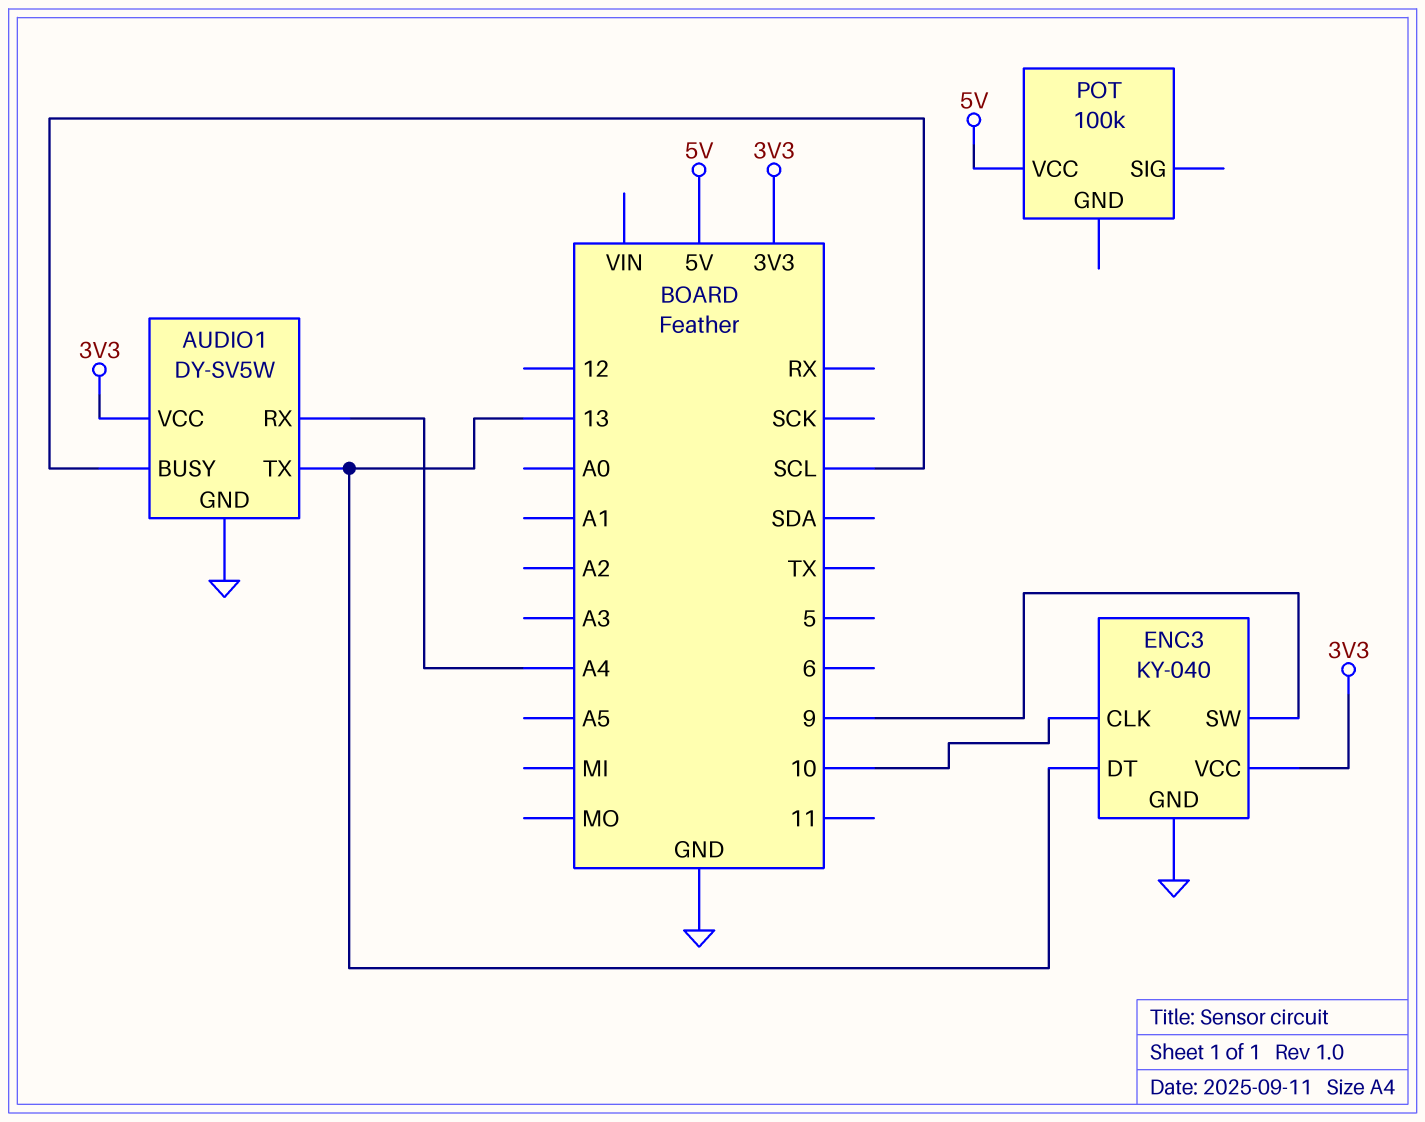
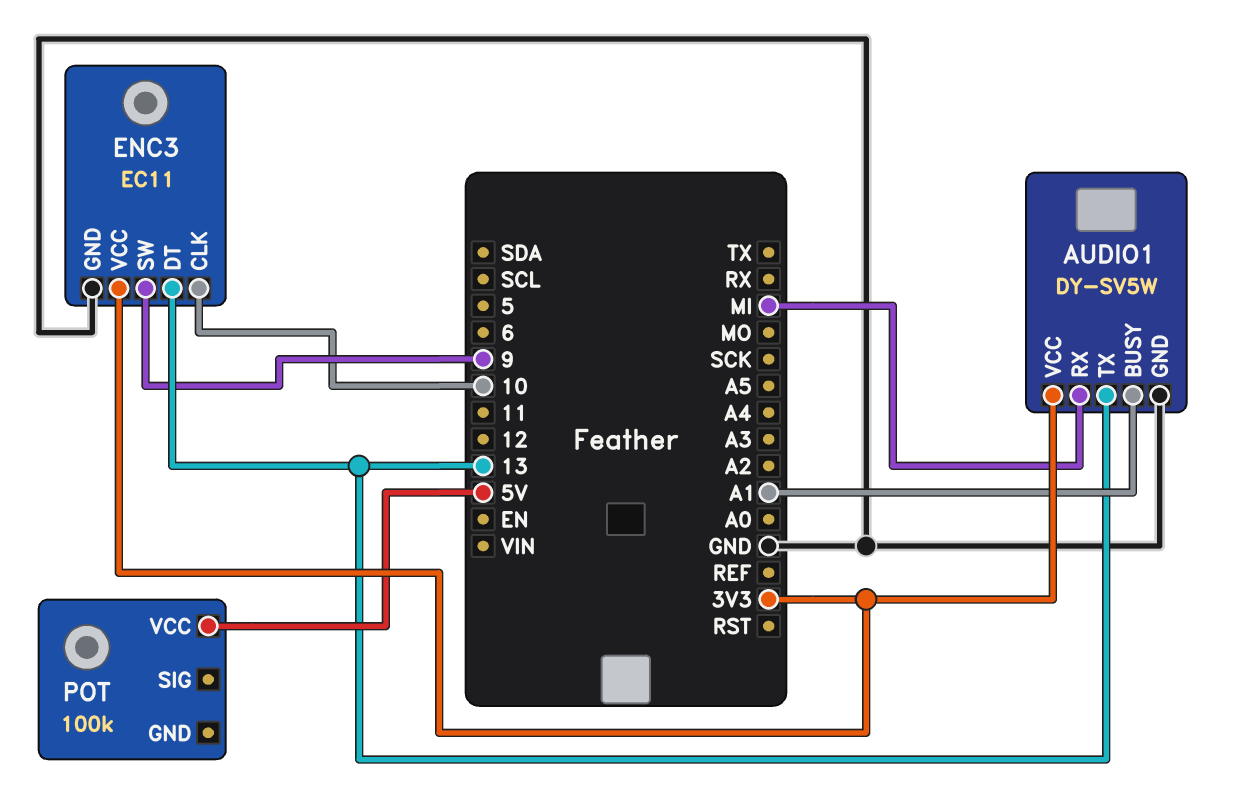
AUDIO1 pin BUSY: SCL -> A1
AUDIO1 pin RX: A4 -> MI
ENC3: KY-040 -> EC11

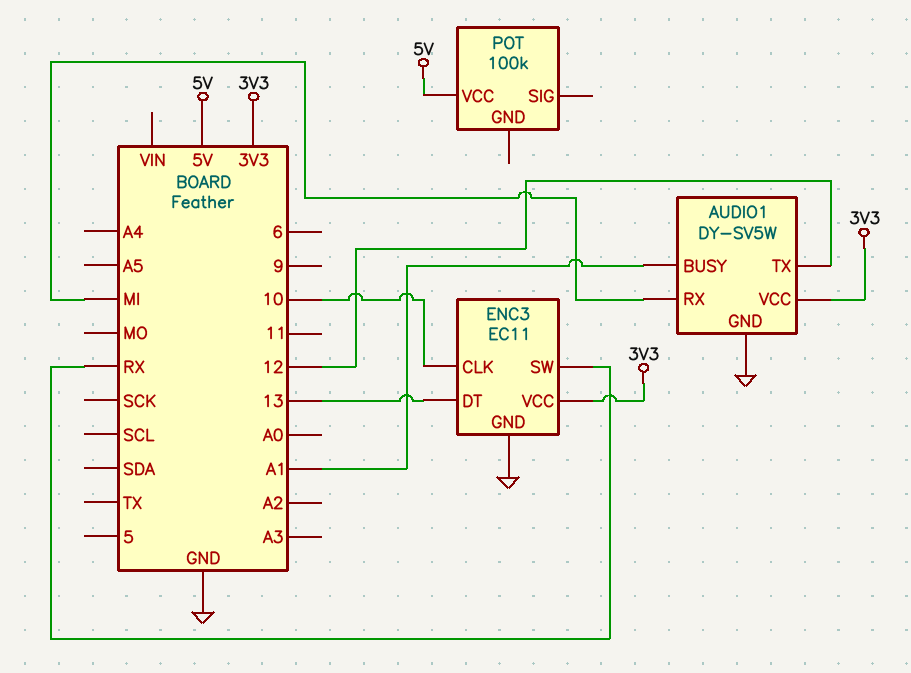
AUDIO1 pin TX: 13 -> 12
ENC3 pin SW: 9 -> RX

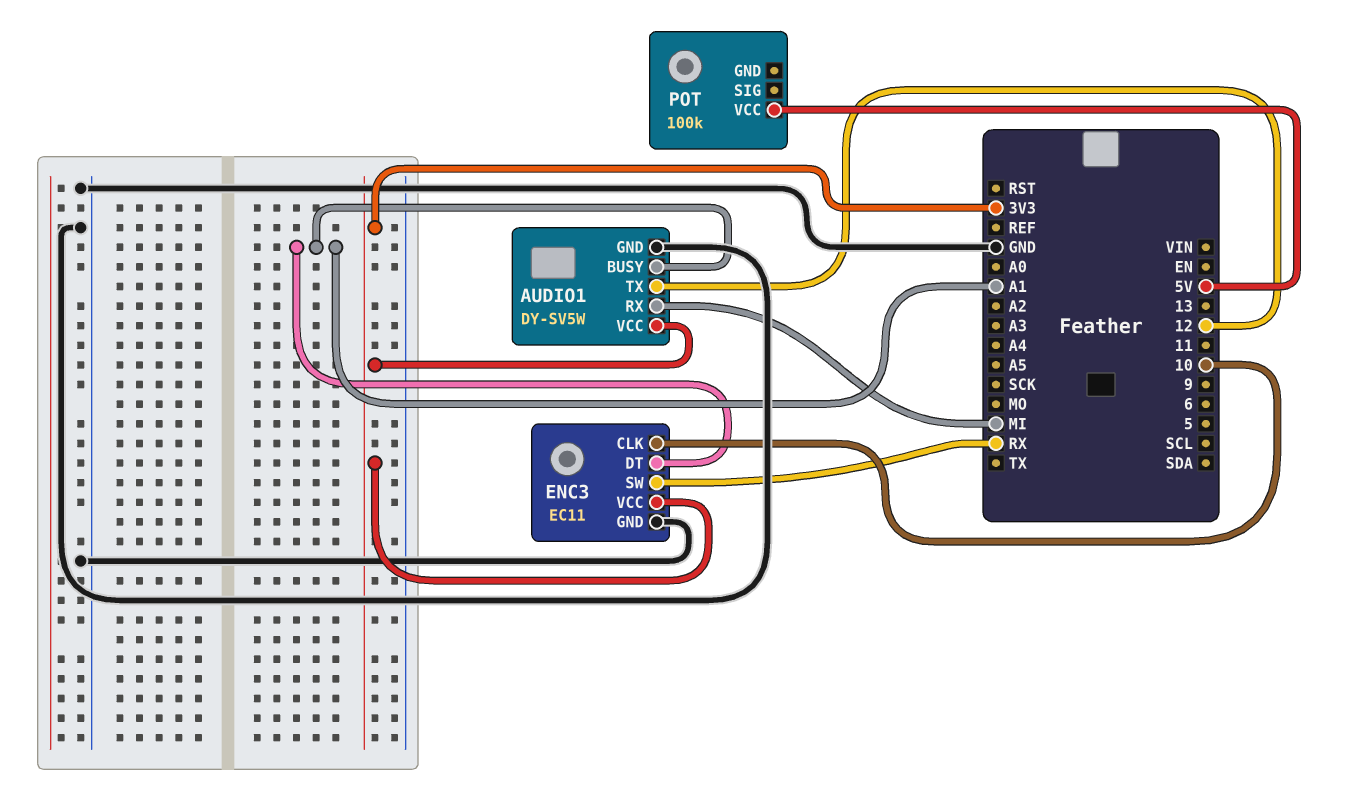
ENC3 pin DT: 13 -> A1

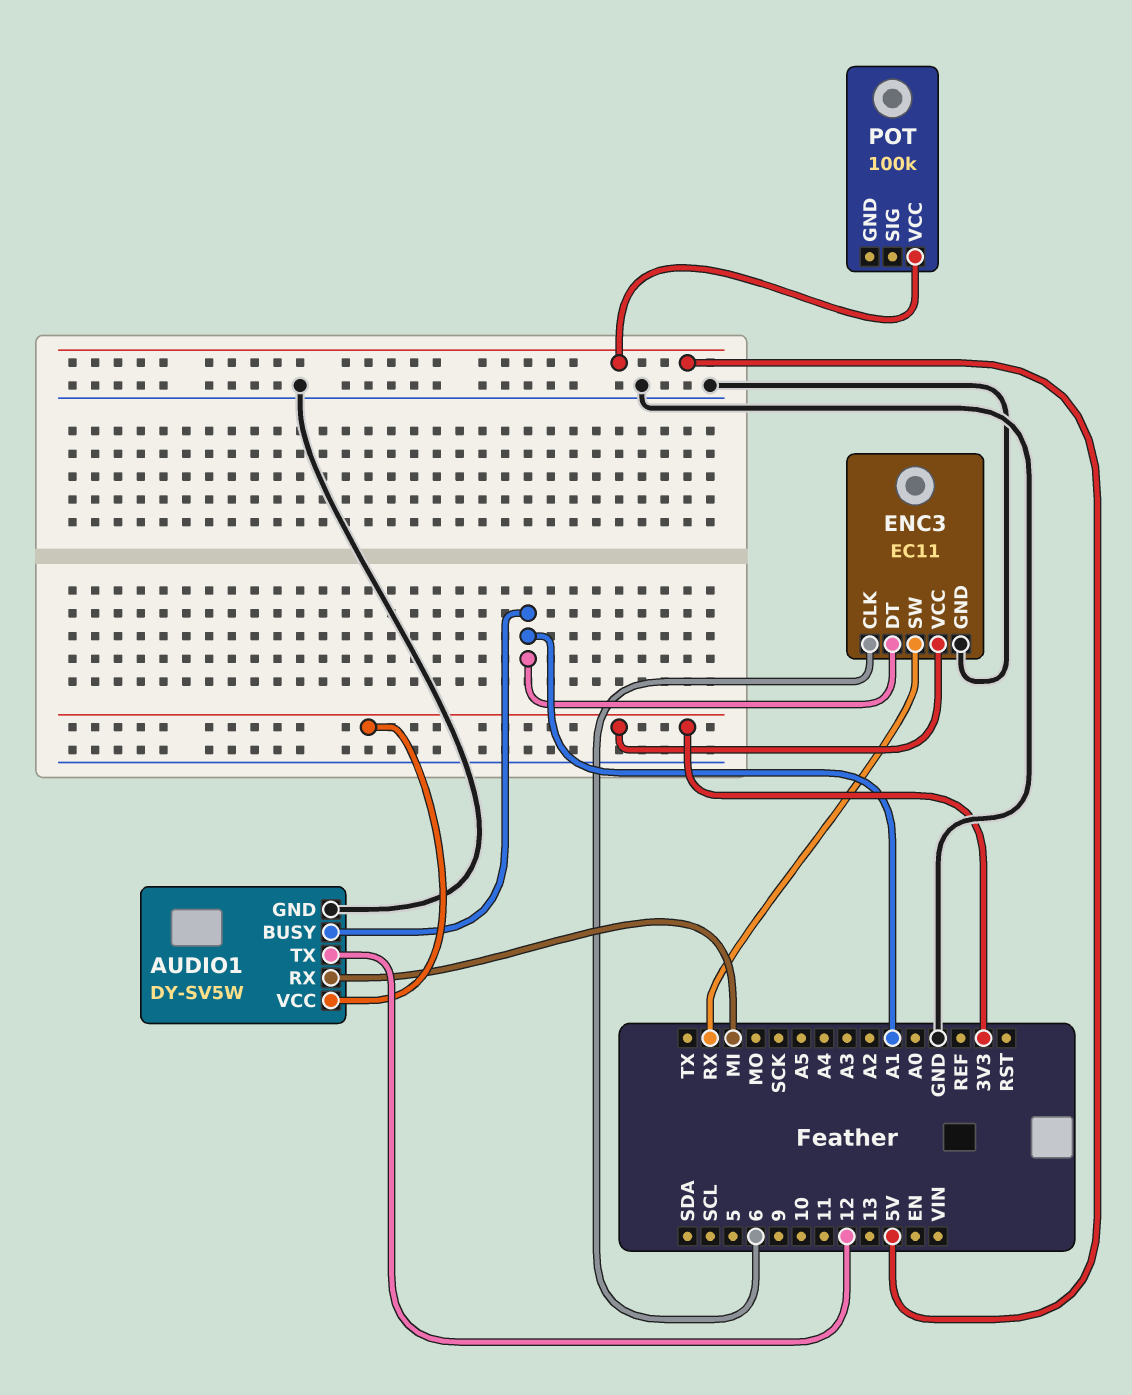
ENC3 pin CLK: 10 -> 6

